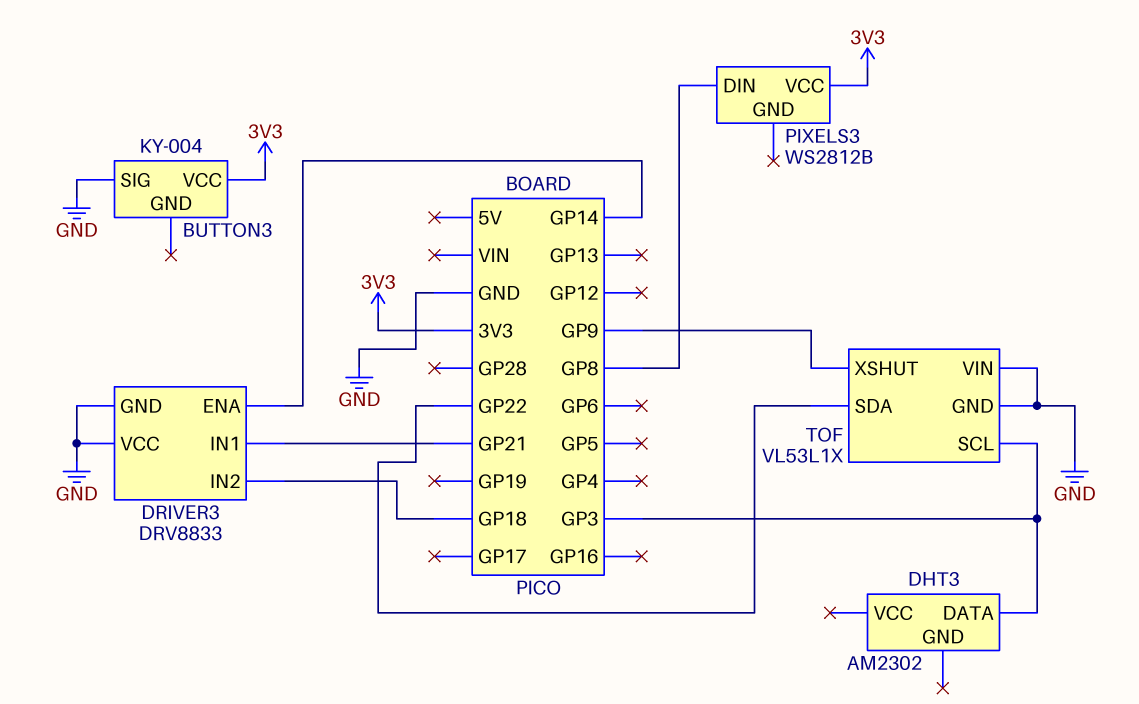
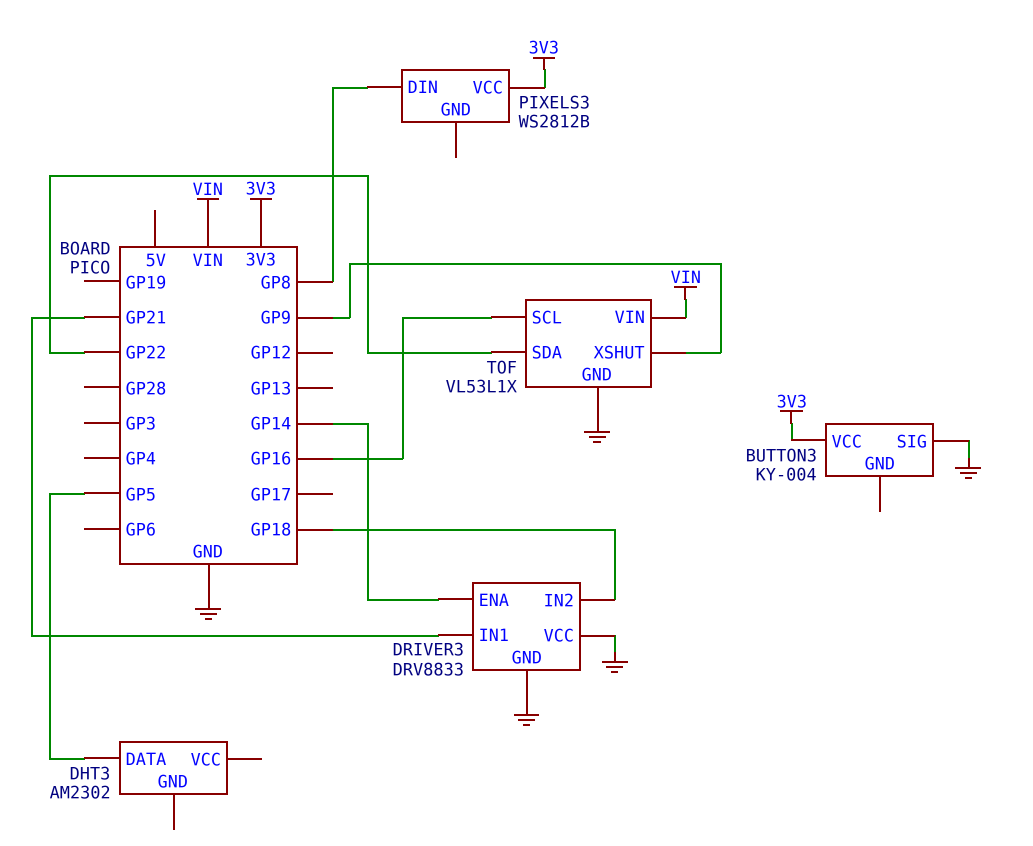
DHT3 pin DATA: GP3 -> GP5
TOF pin SCL: GP3 -> GP16
TOF pin VIN: GND -> VIN

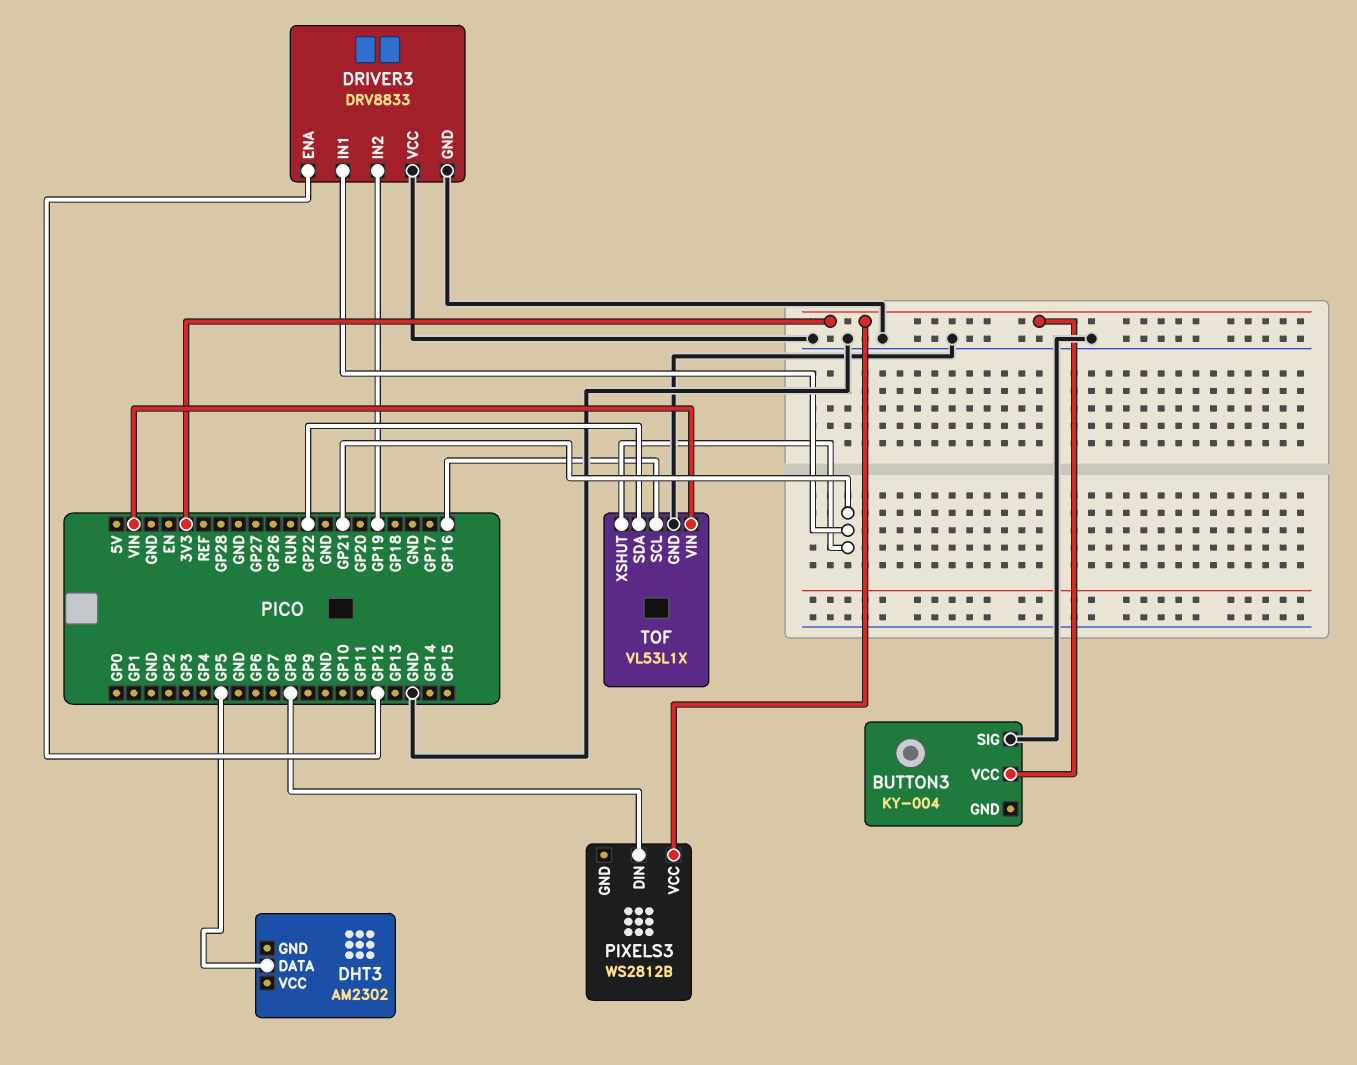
DRIVER3 pin ENA: GP14 -> GP12
DRIVER3 pin IN2: GP18 -> GP19
TOF pin XSHUT: GP9 -> GP21

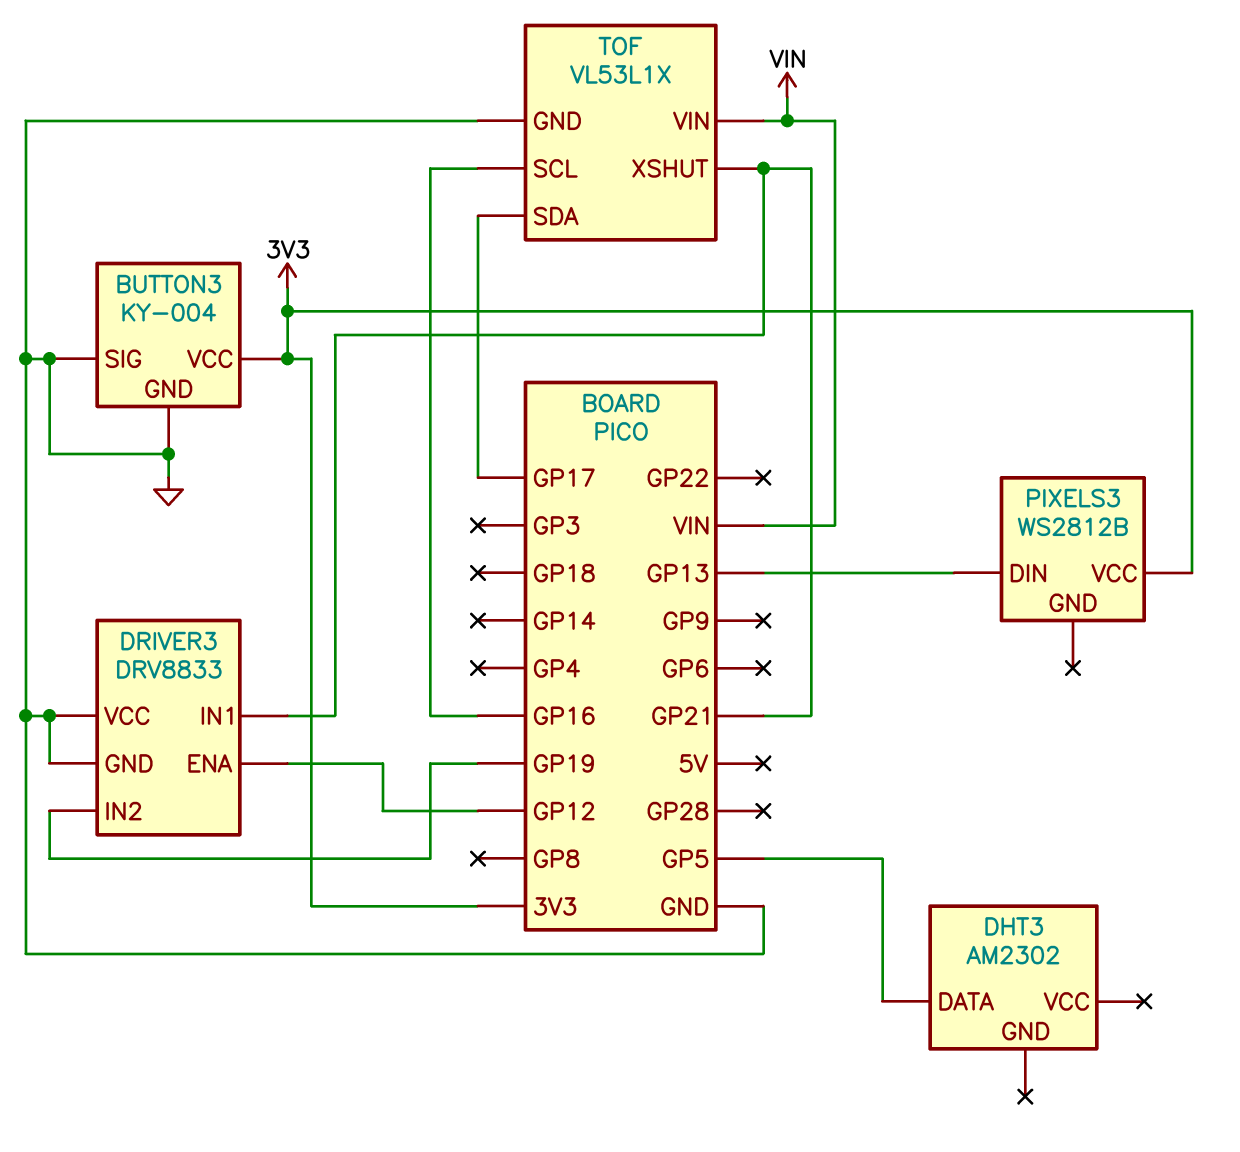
BUTTON3 pin GND: none -> GND
PIXELS3 pin DIN: GP8 -> GP13
TOF pin SDA: GP22 -> GP17

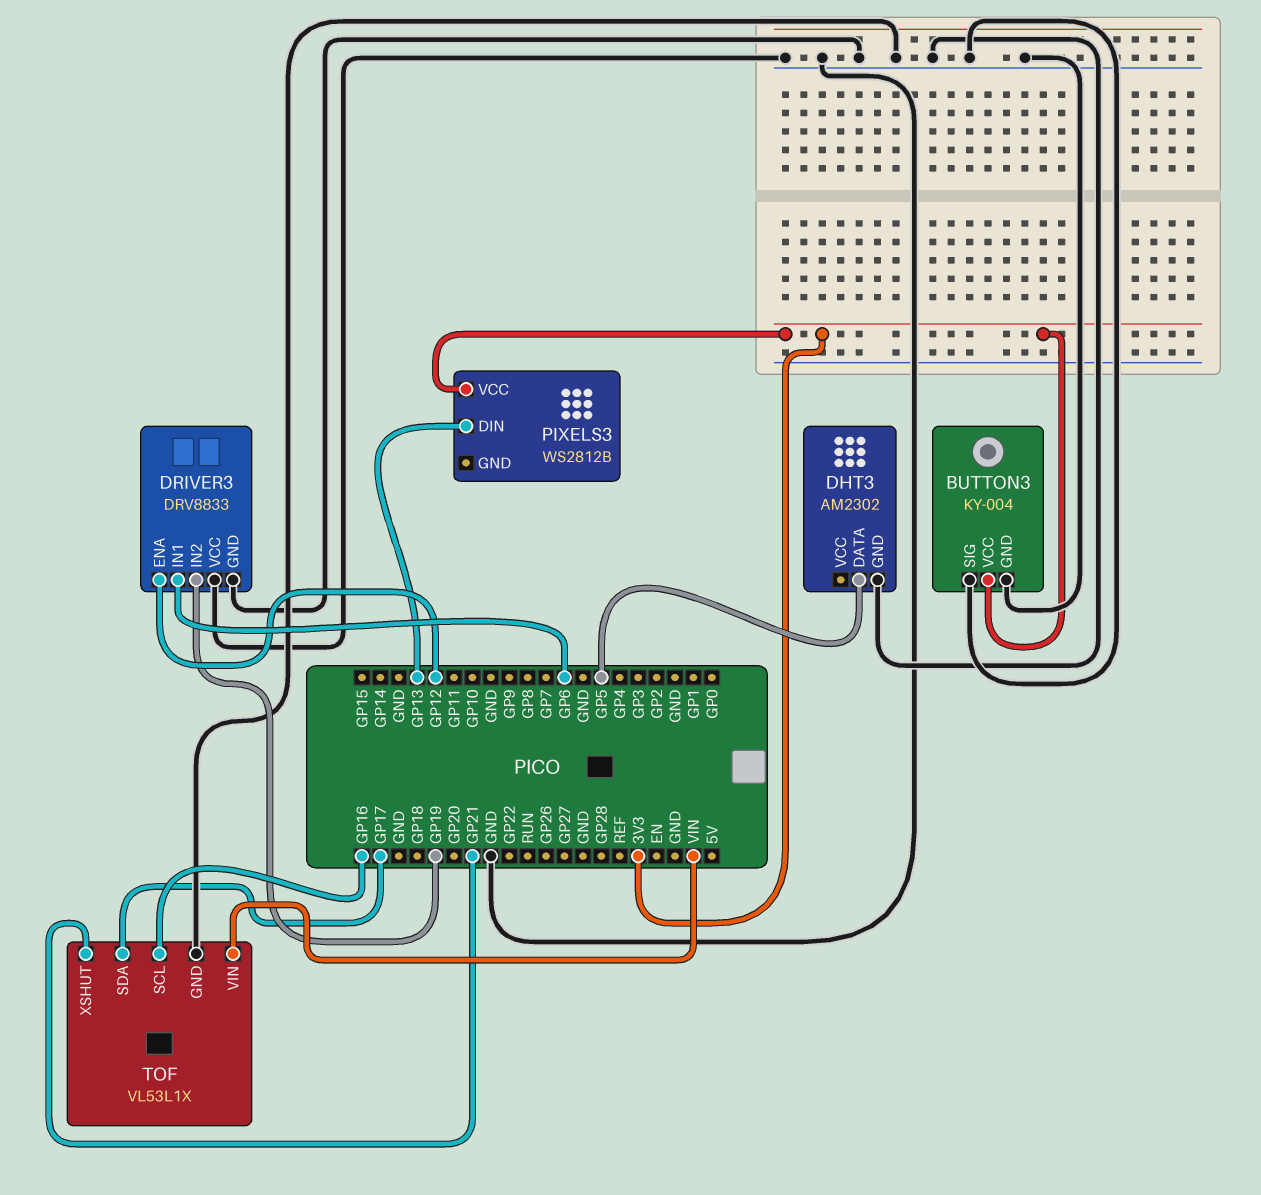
DHT3 pin GND: none -> GND
DRIVER3 pin IN1: GP21 -> GP6

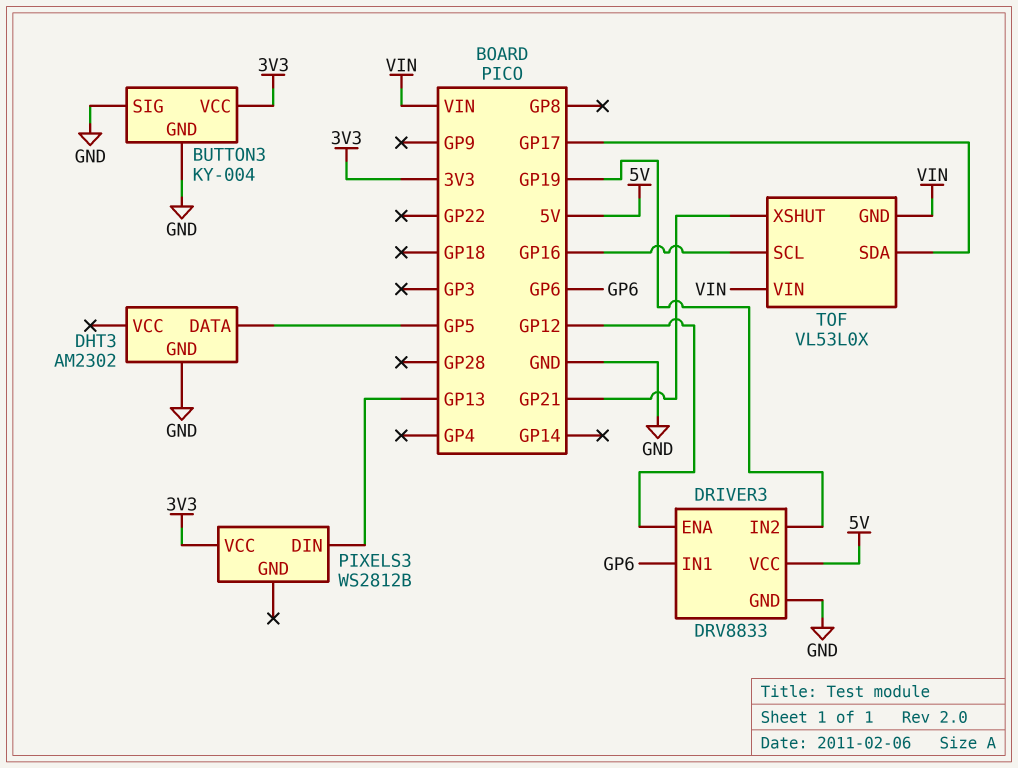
DRIVER3 pin VCC: GND -> 5V
TOF: VL53L1X -> VL53L0X
TOF pin GND: GND -> VIN

